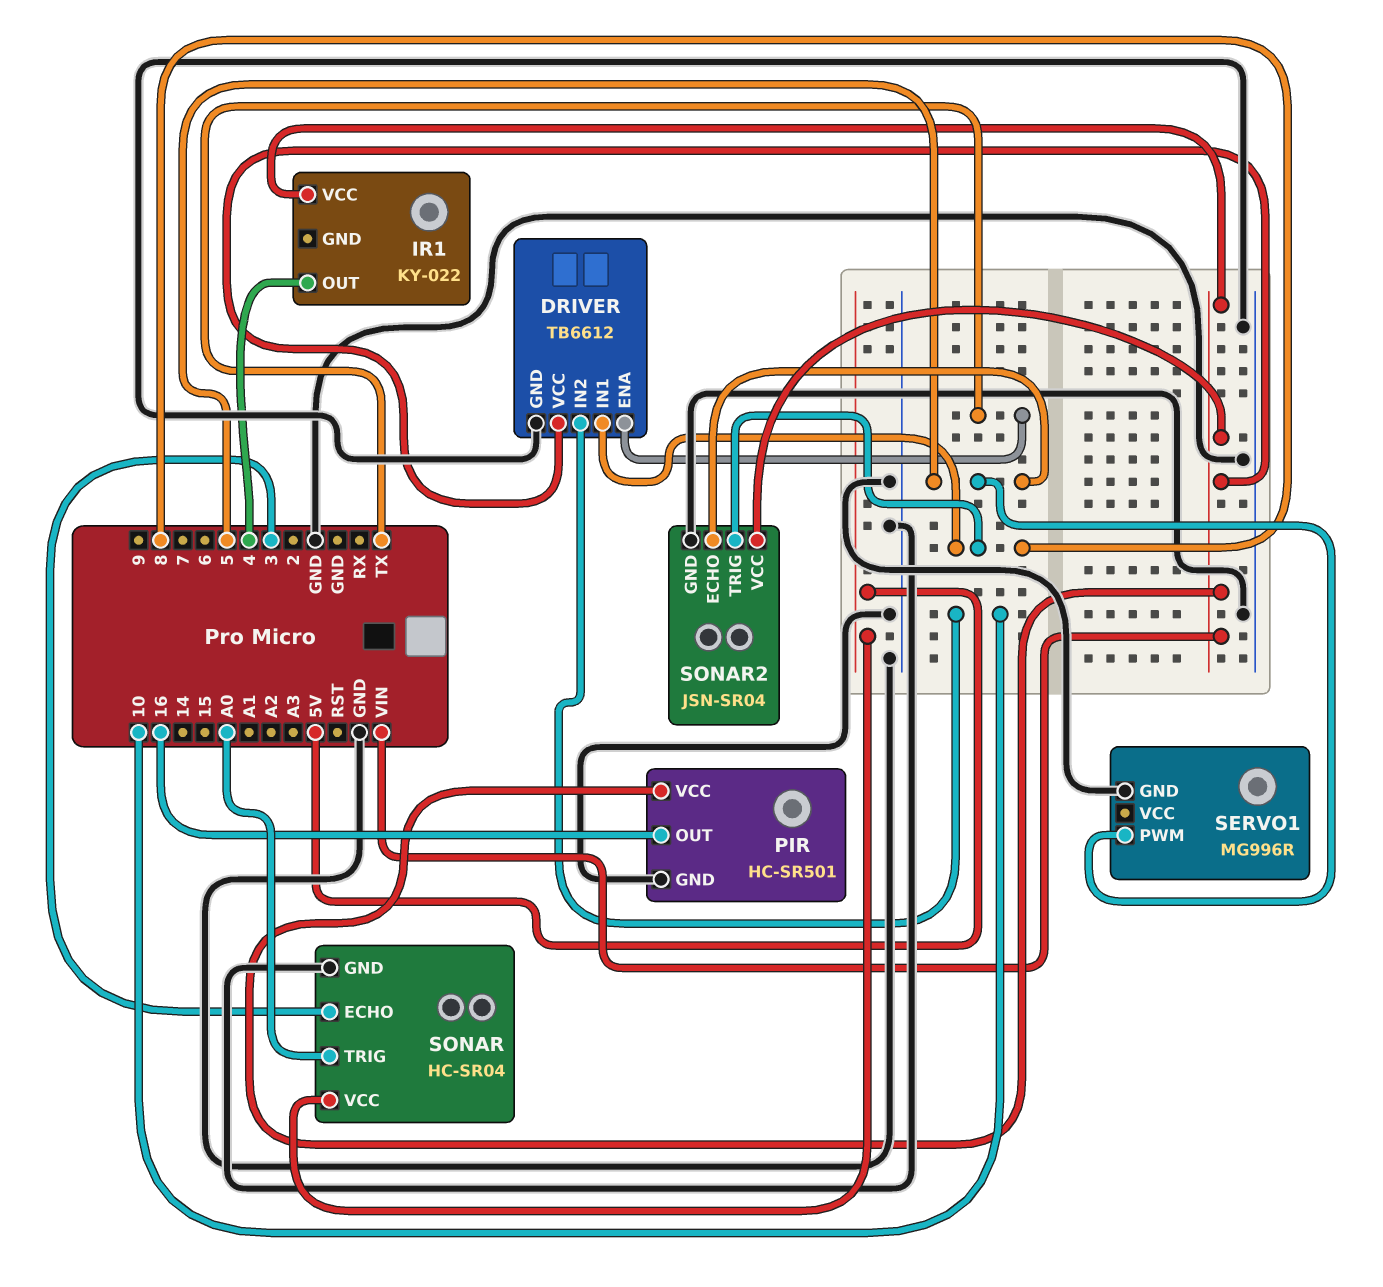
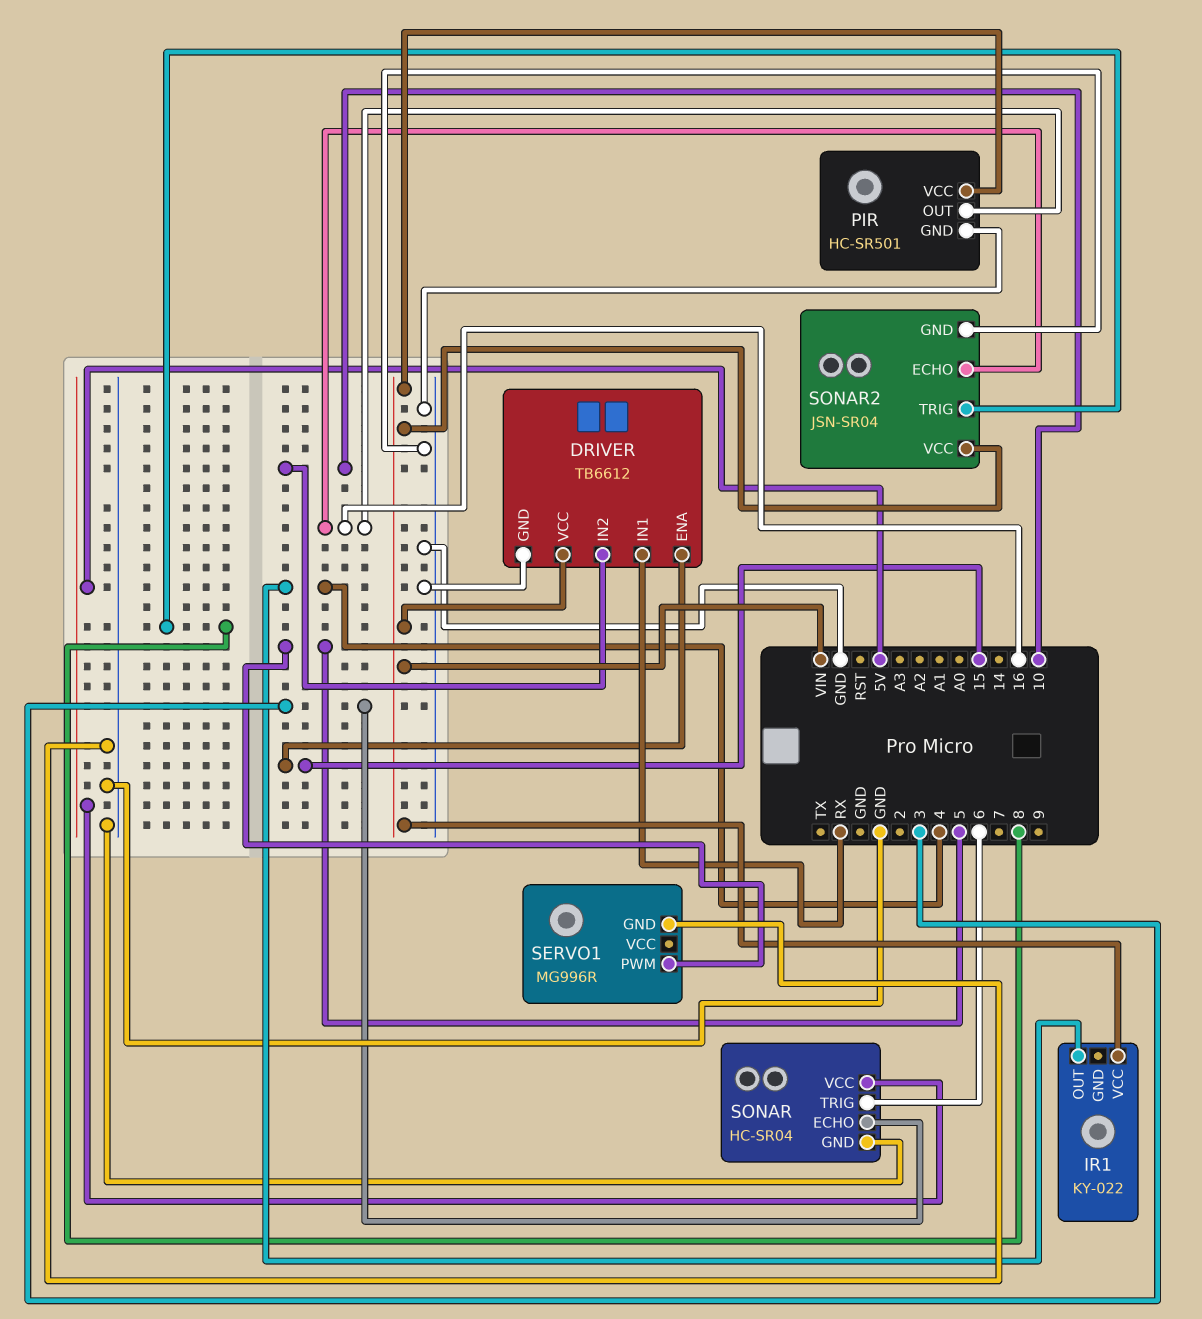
DRIVER pin ENA: TX -> 15
DRIVER pin IN1: 8 -> RX
SONAR pin TRIG: A0 -> 6
SONAR2 pin ECHO: 5 -> 16

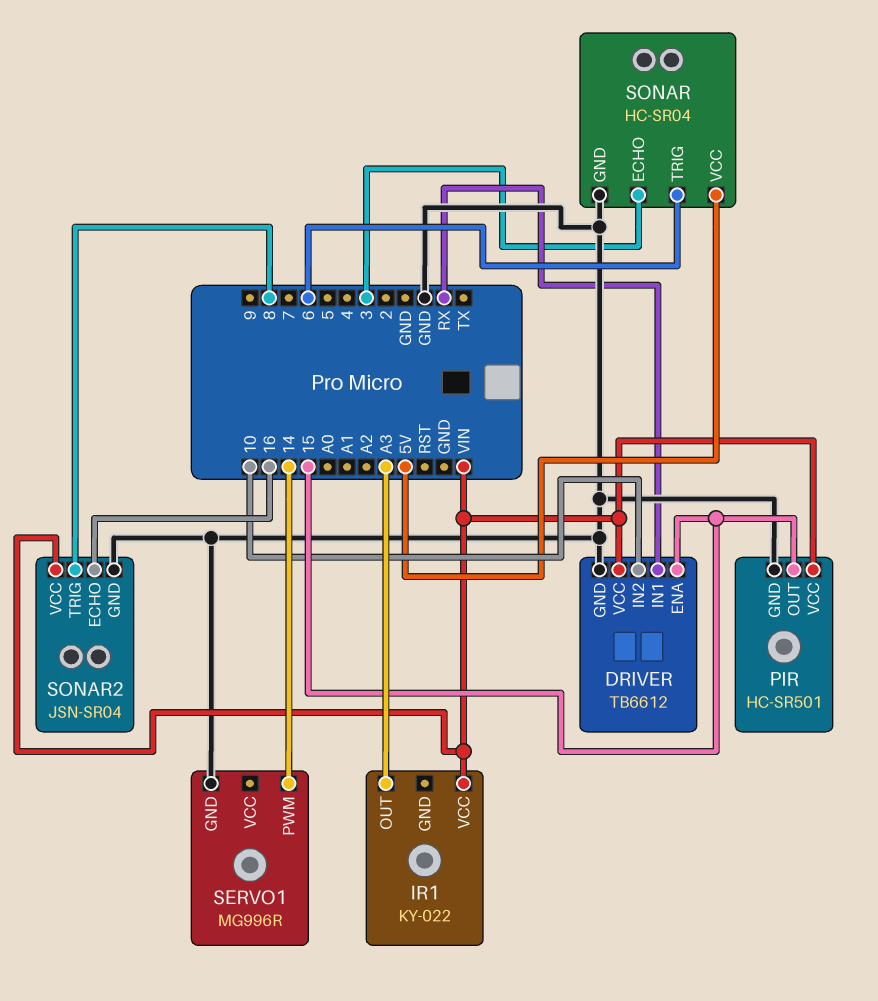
IR1 pin OUT: 4 -> A3
PIR pin OUT: 16 -> 15
SERVO1 pin PWM: 5 -> 14

